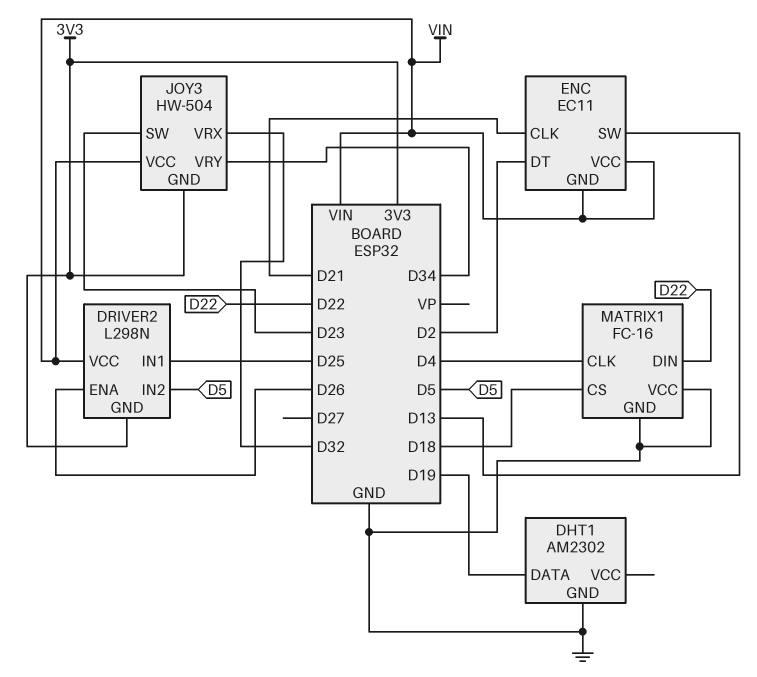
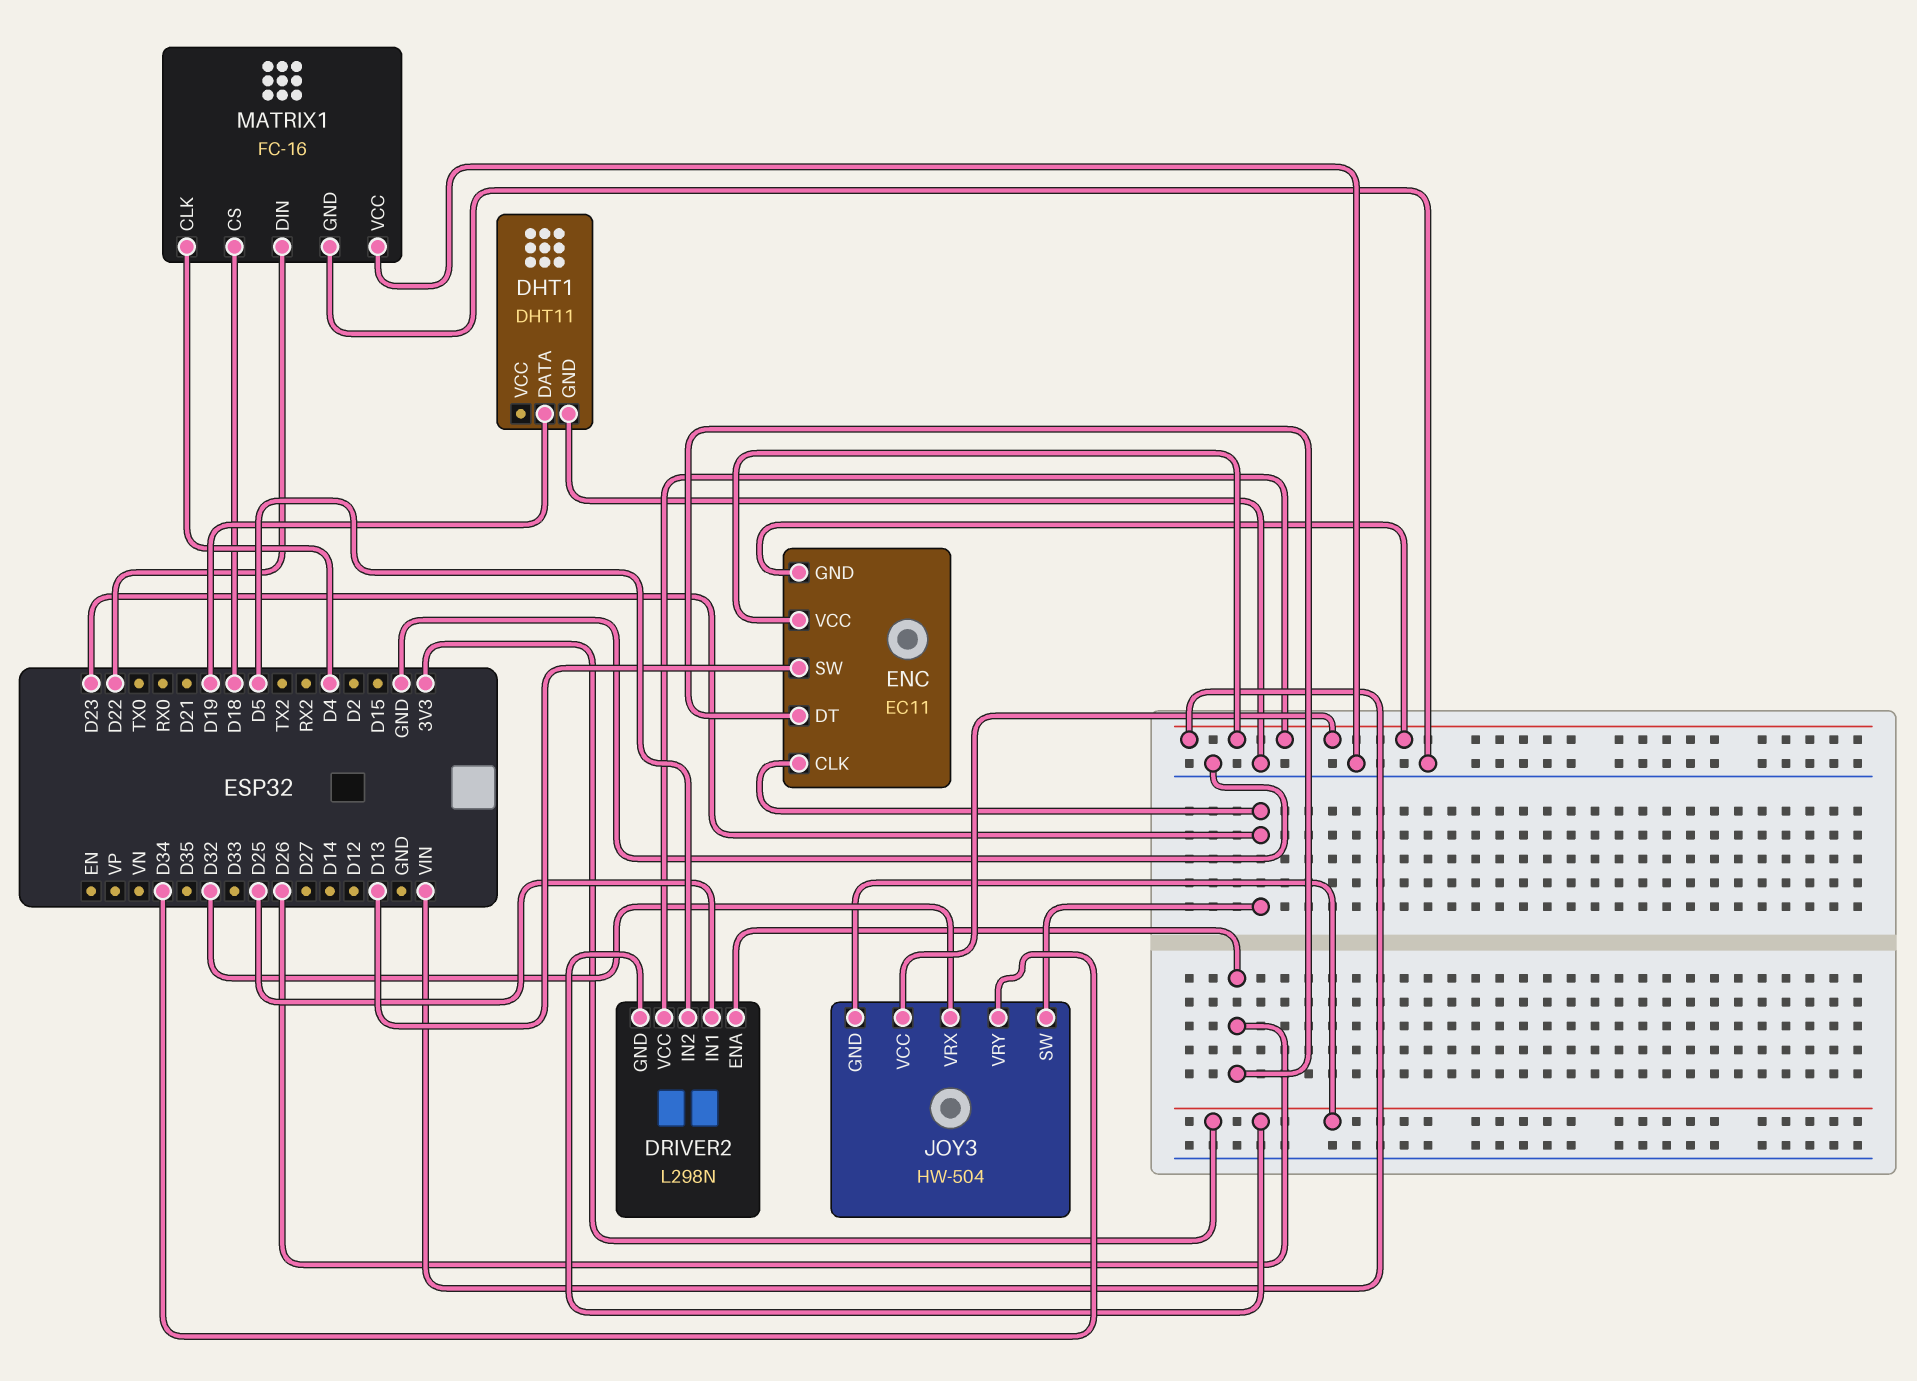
DHT1: AM2302 -> DHT11
ENC pin CLK: D21 -> D23
ENC pin DT: D2 -> D26

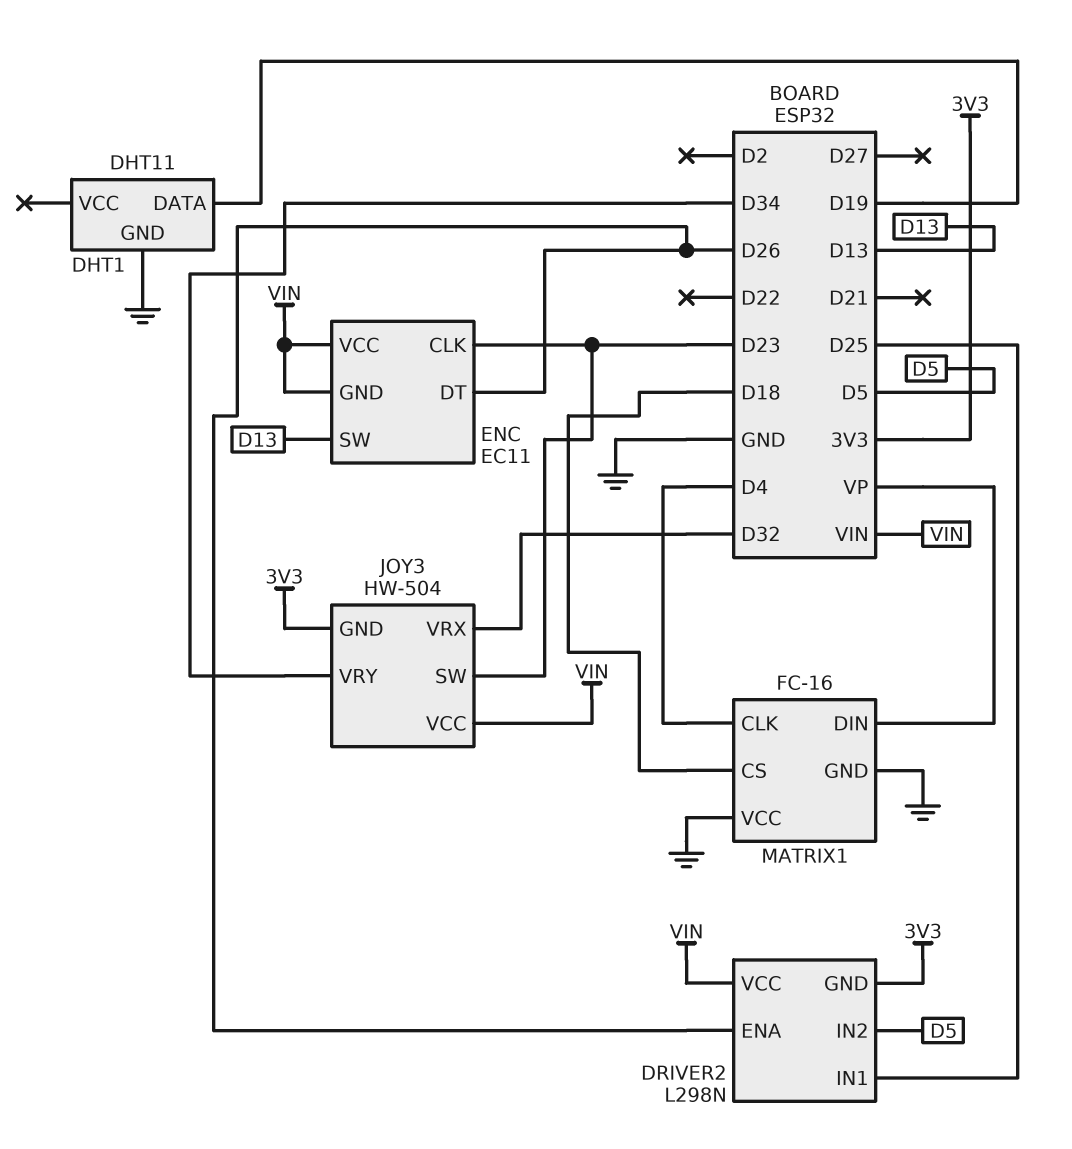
MATRIX1 pin DIN: D22 -> VP

